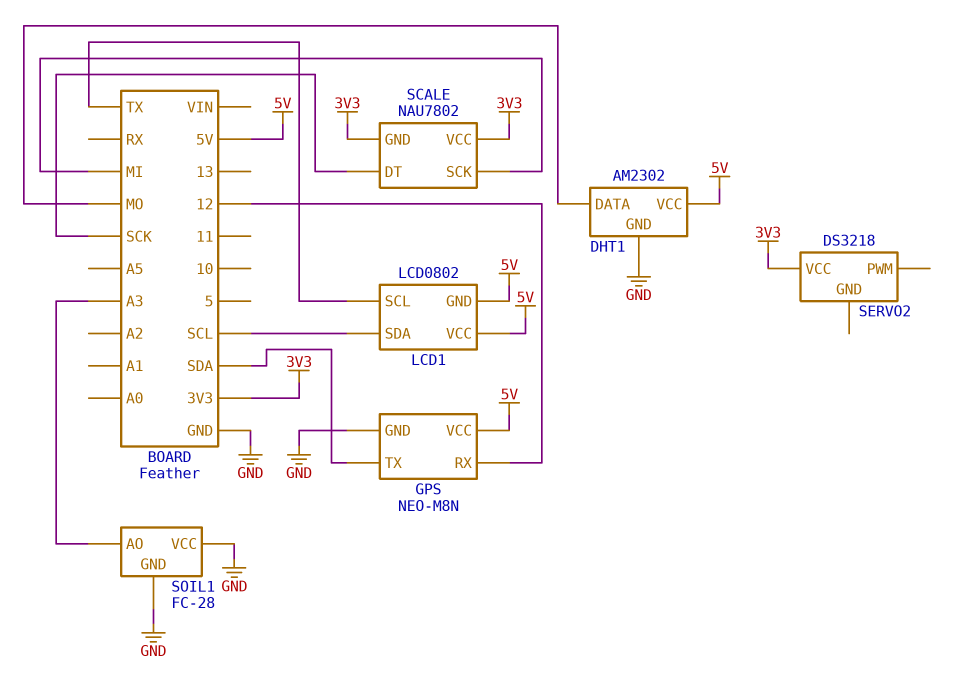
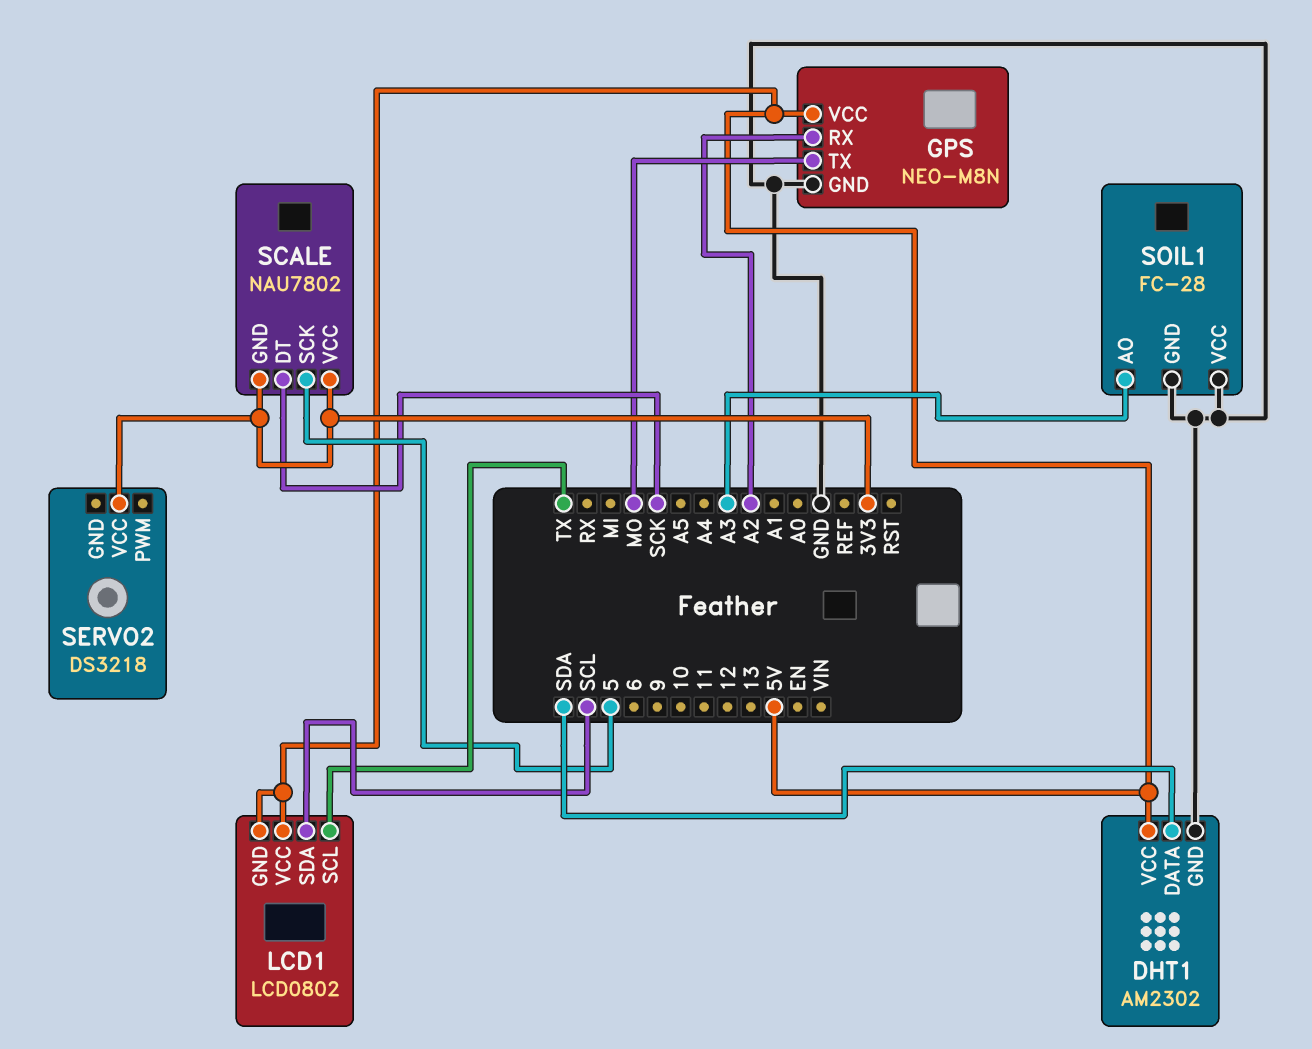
DHT1 pin DATA: MO -> SDA
GPS pin RX: 12 -> A2
GPS pin TX: SDA -> MO
SCALE pin SCK: MI -> 5

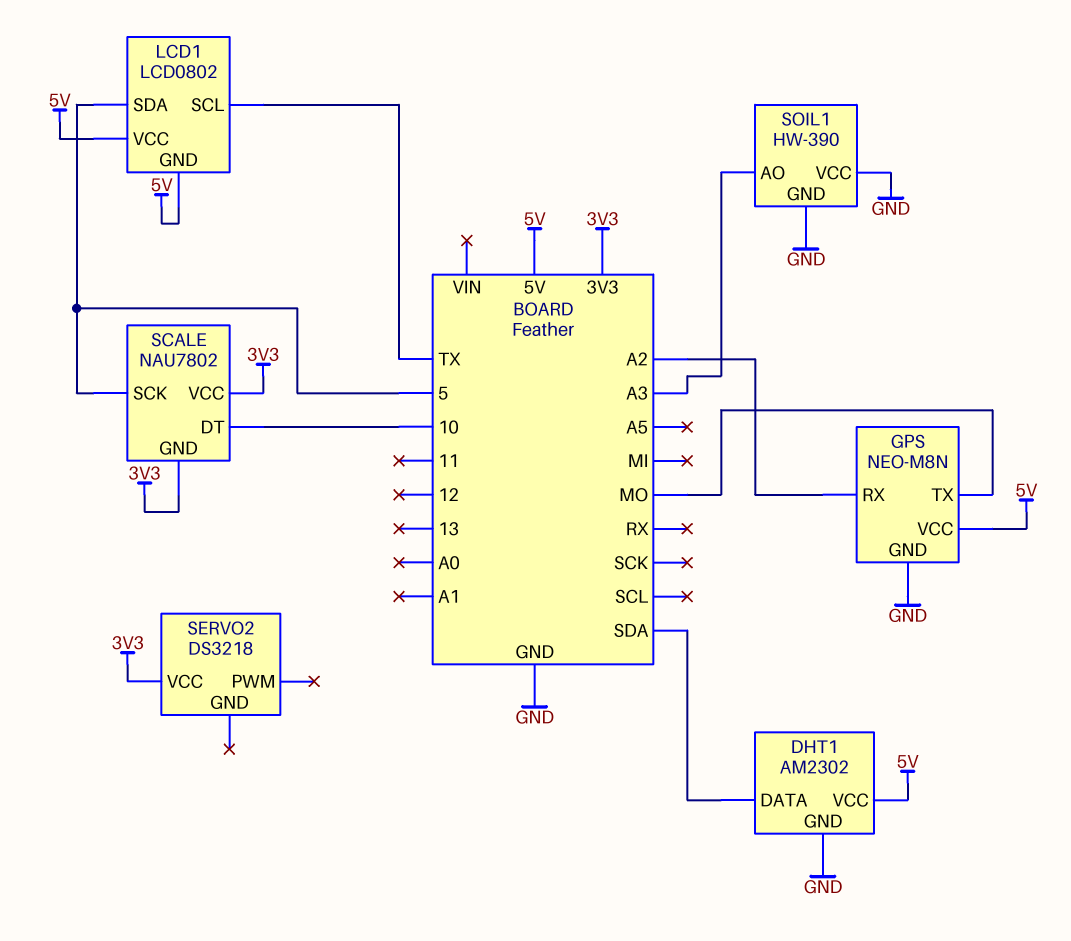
LCD1 pin SDA: SCL -> 5
SCALE pin DT: SCK -> 10
SOIL1: FC-28 -> HW-390

